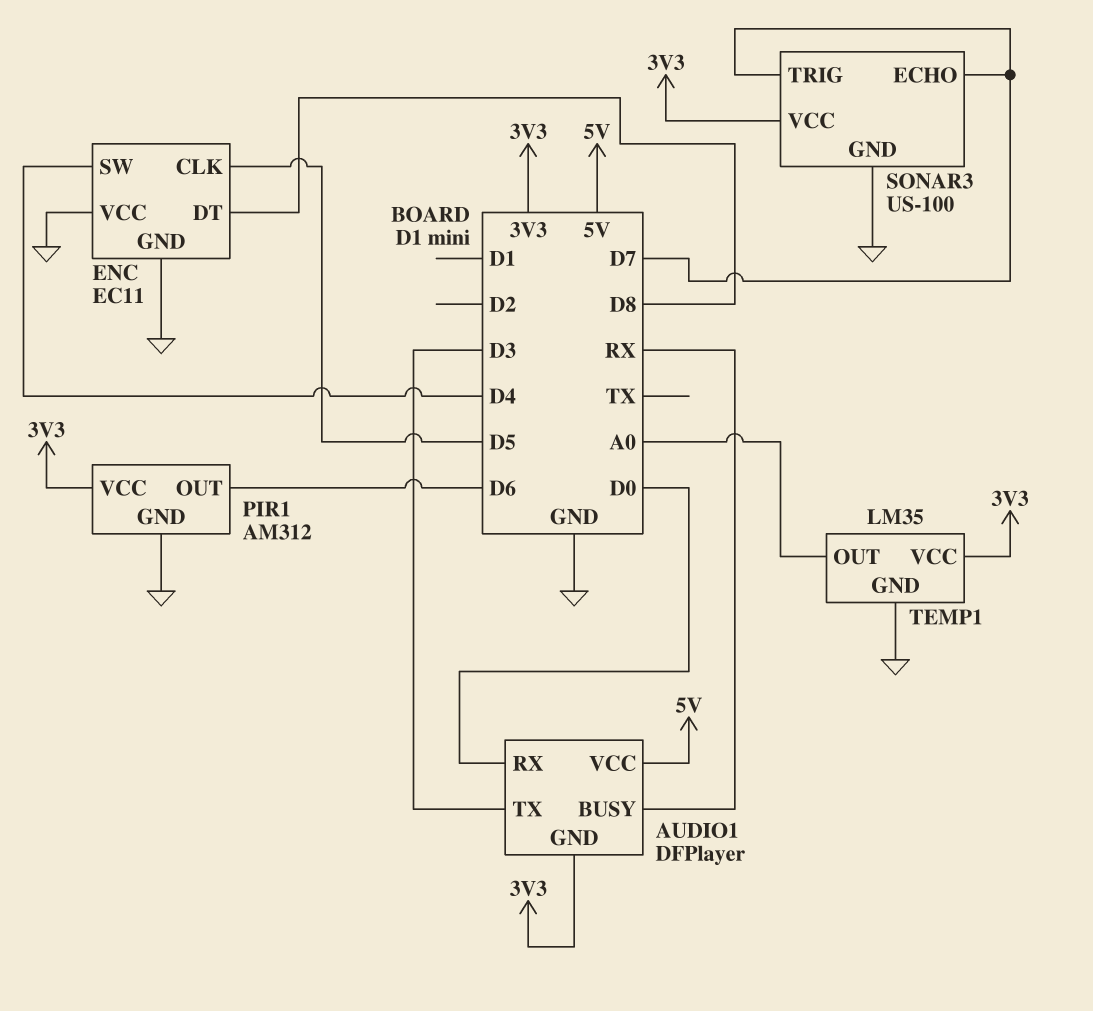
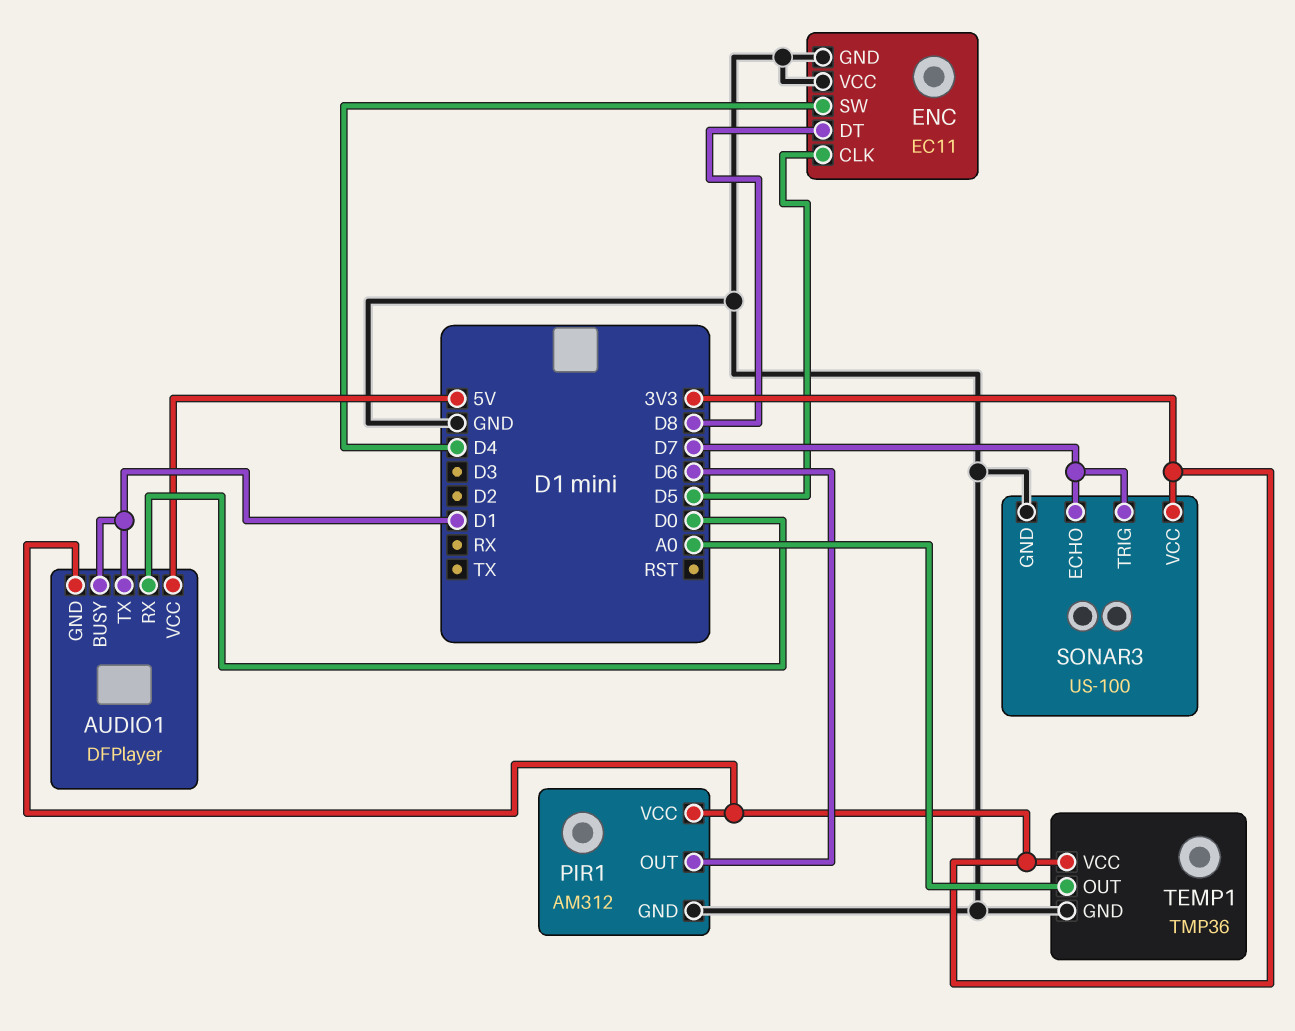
AUDIO1 pin BUSY: RX -> D1
AUDIO1 pin TX: D3 -> D1
TEMP1: LM35 -> TMP36

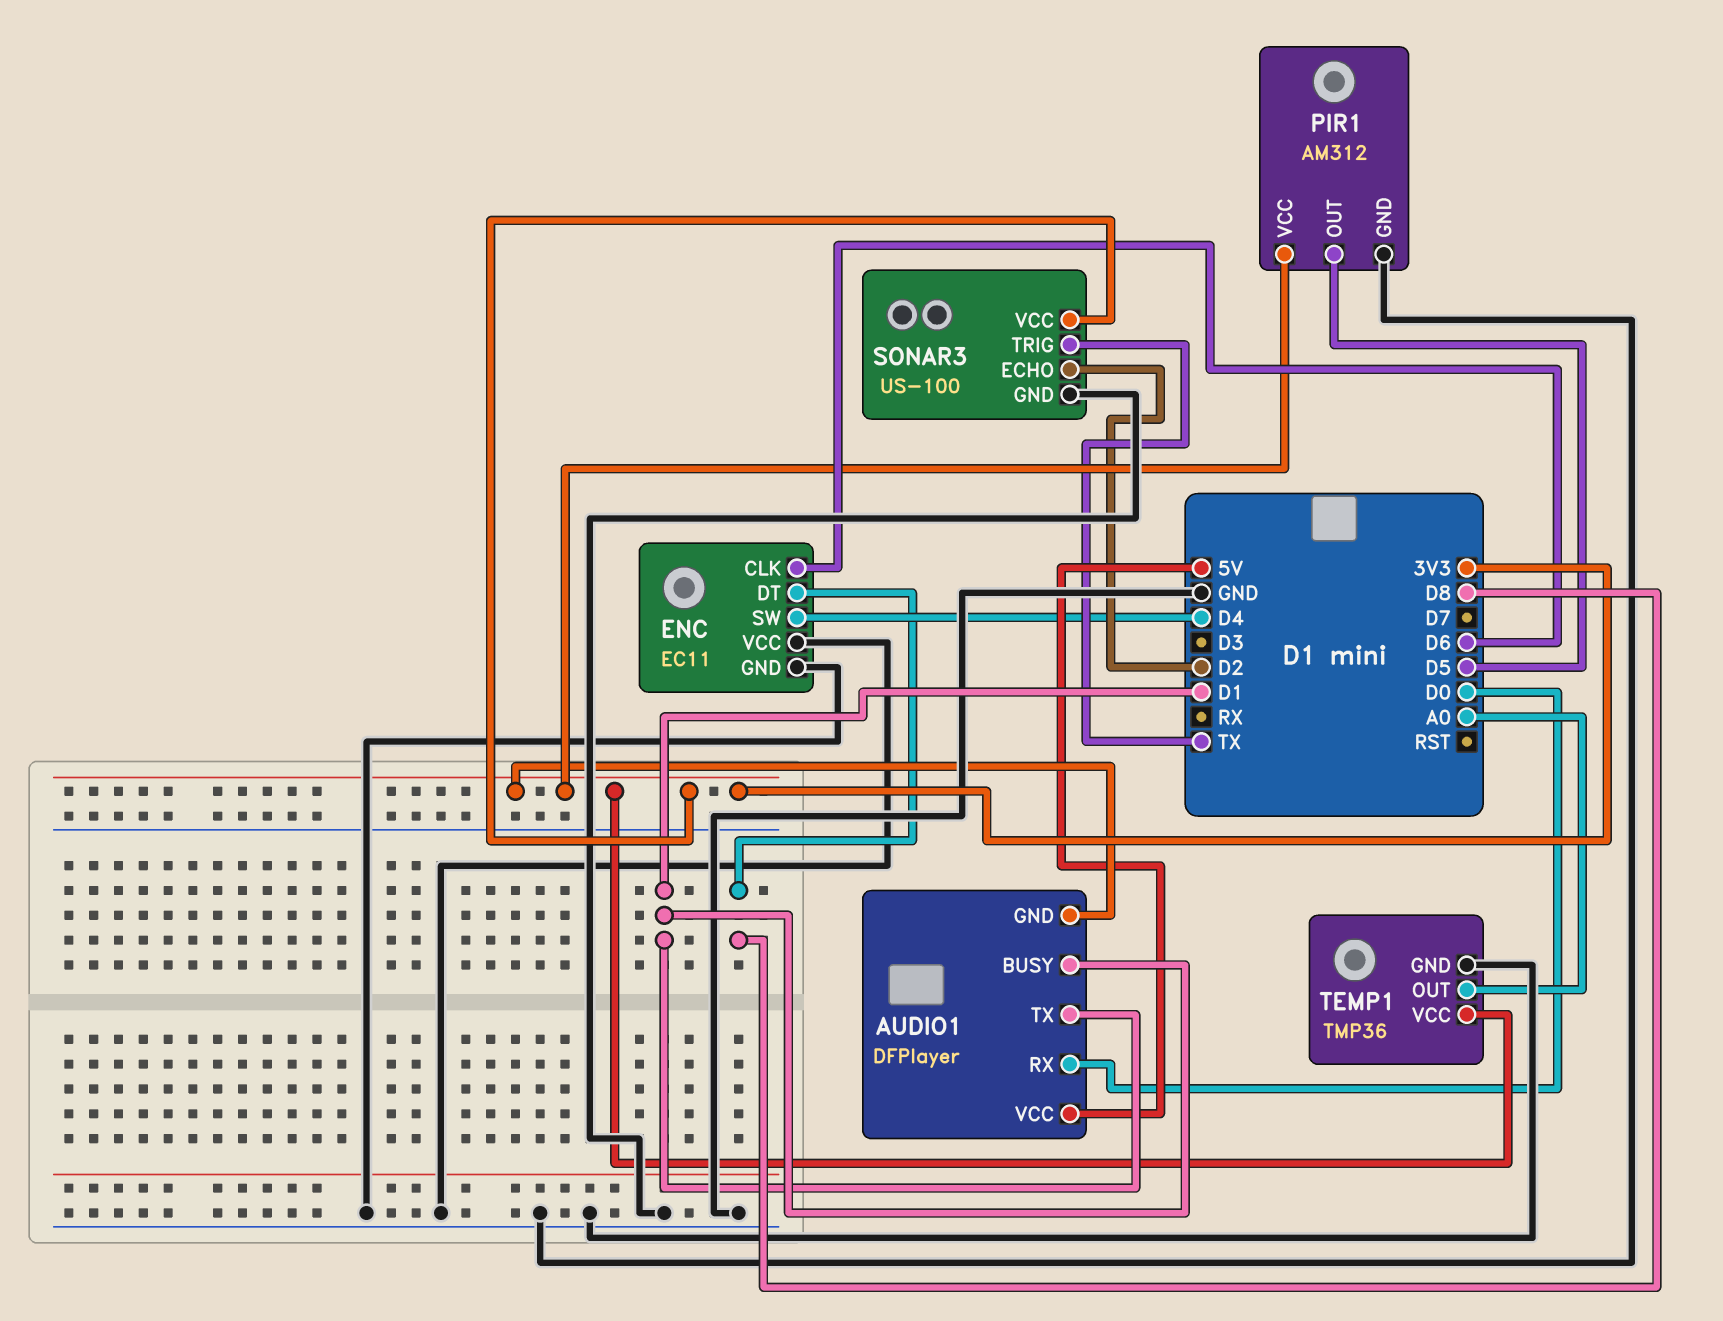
ENC pin CLK: D5 -> D6
PIR1 pin OUT: D6 -> D5
SONAR3 pin ECHO: D7 -> D2
SONAR3 pin TRIG: D7 -> TX

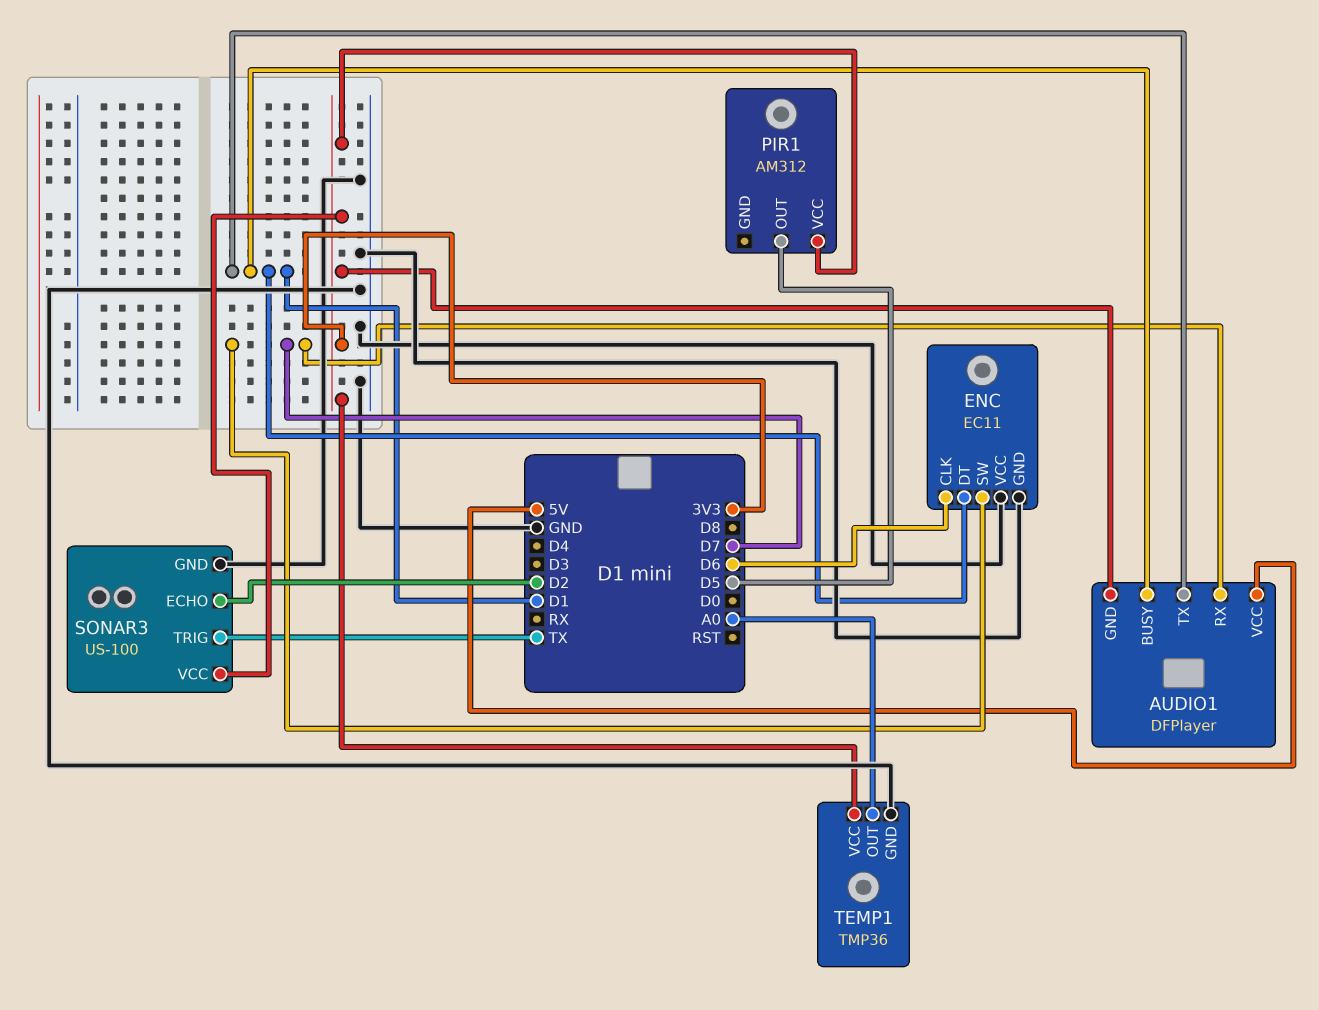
AUDIO1 pin RX: D0 -> D7
ENC pin DT: D8 -> D1
ENC pin SW: D4 -> D7
PIR1 pin GND: GND -> none

